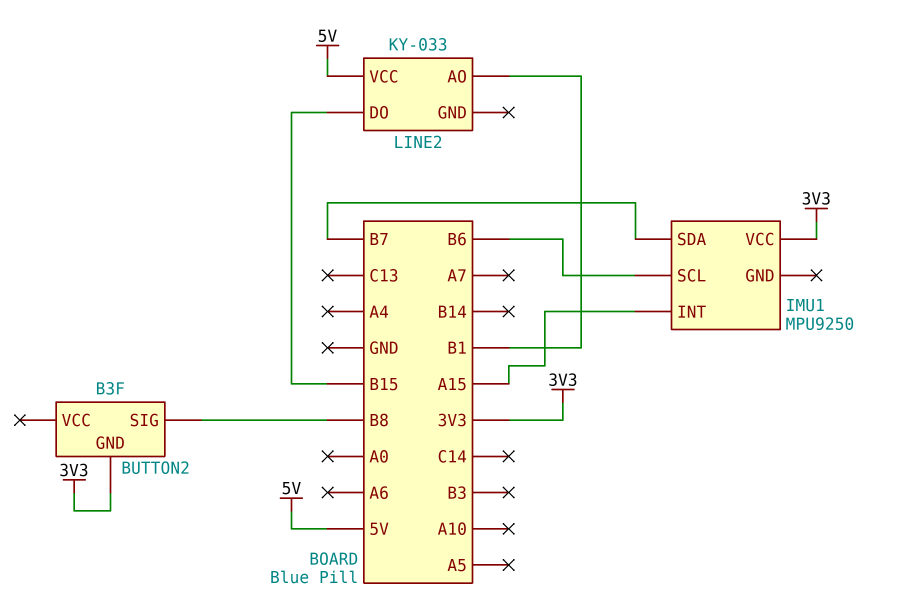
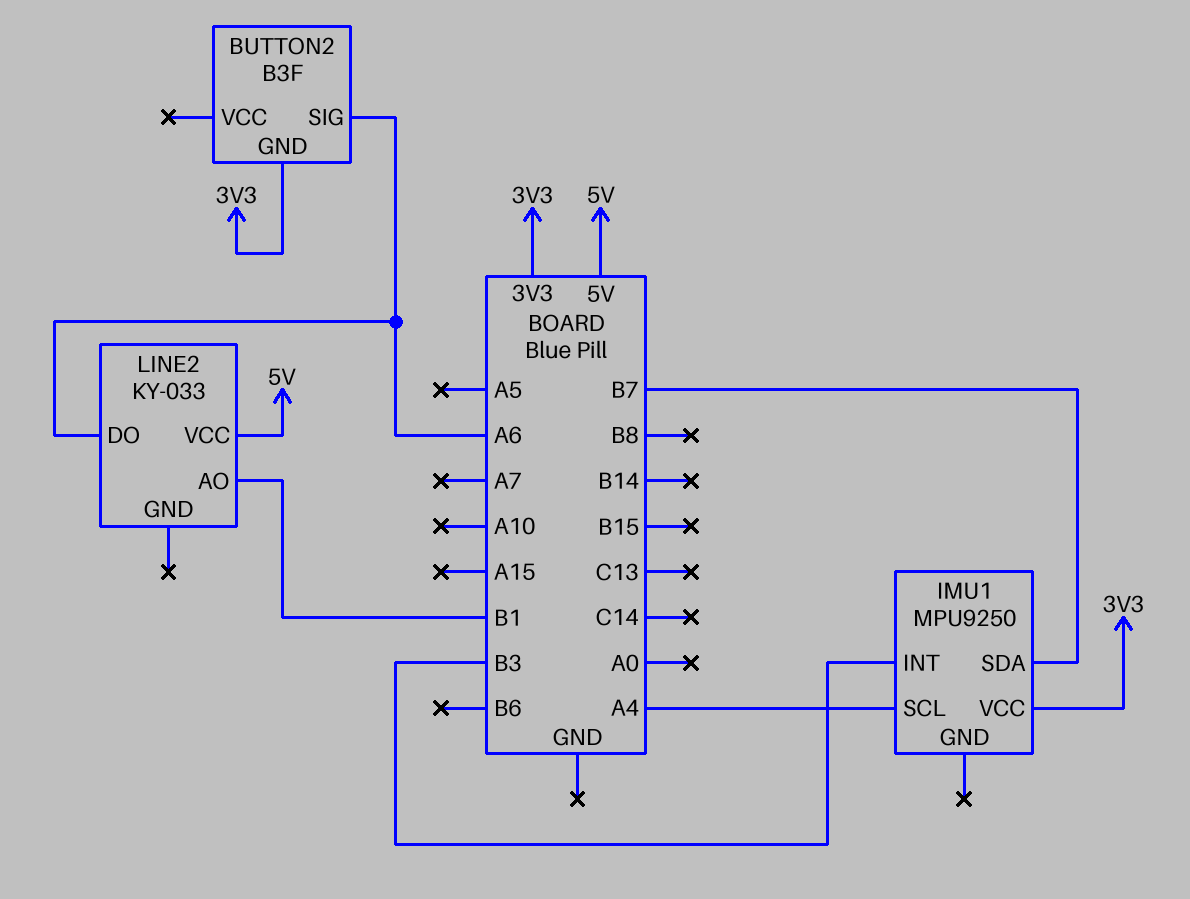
BUTTON2 pin SIG: B8 -> A6
IMU1 pin INT: A15 -> B3
IMU1 pin SCL: B6 -> A4
LINE2 pin DO: B15 -> A6

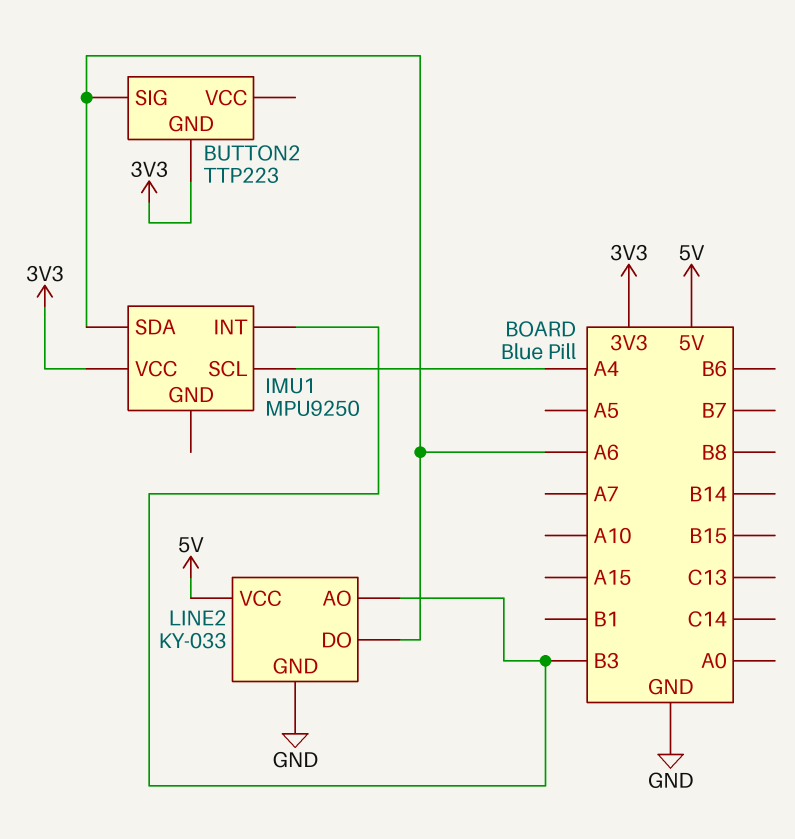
BUTTON2: B3F -> TTP223
IMU1 pin SDA: B7 -> A6
LINE2 pin AO: B1 -> B3
LINE2 pin GND: none -> GND

